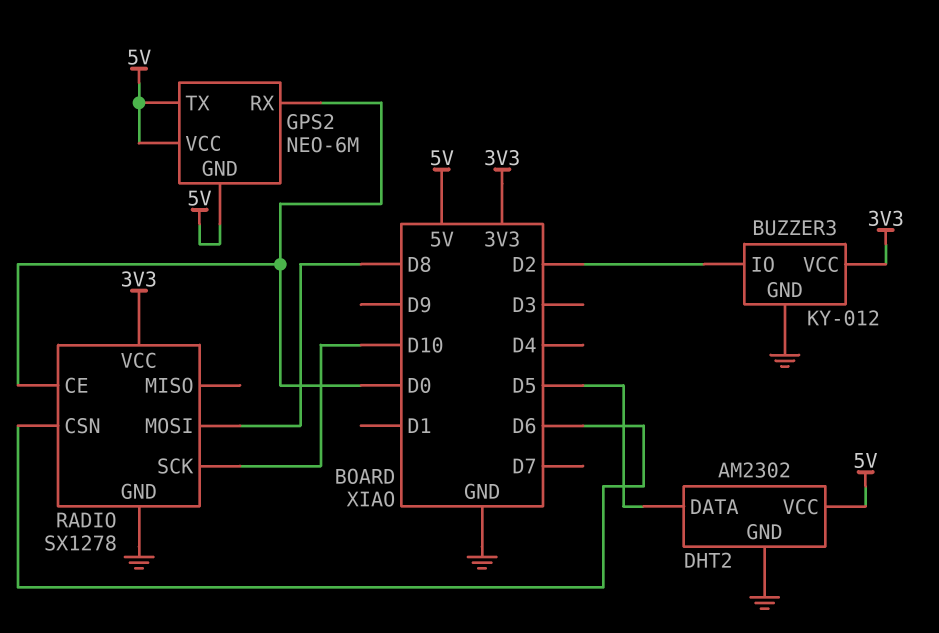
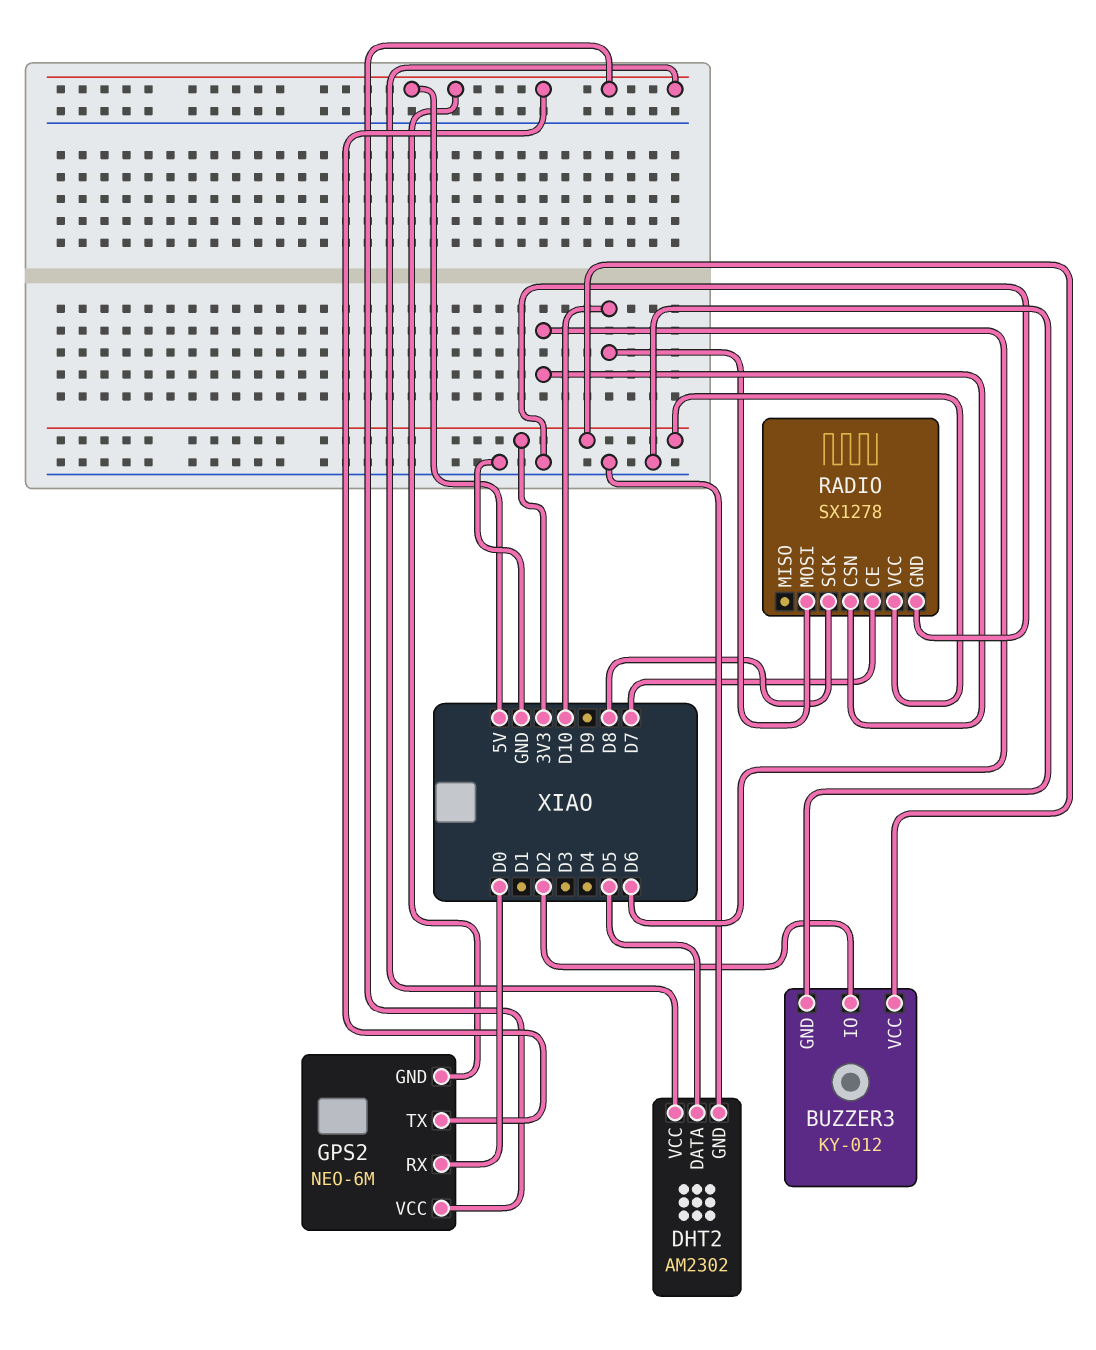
RADIO pin CE: D0 -> D7
RADIO pin MOSI: D8 -> D10
RADIO pin SCK: D10 -> D8

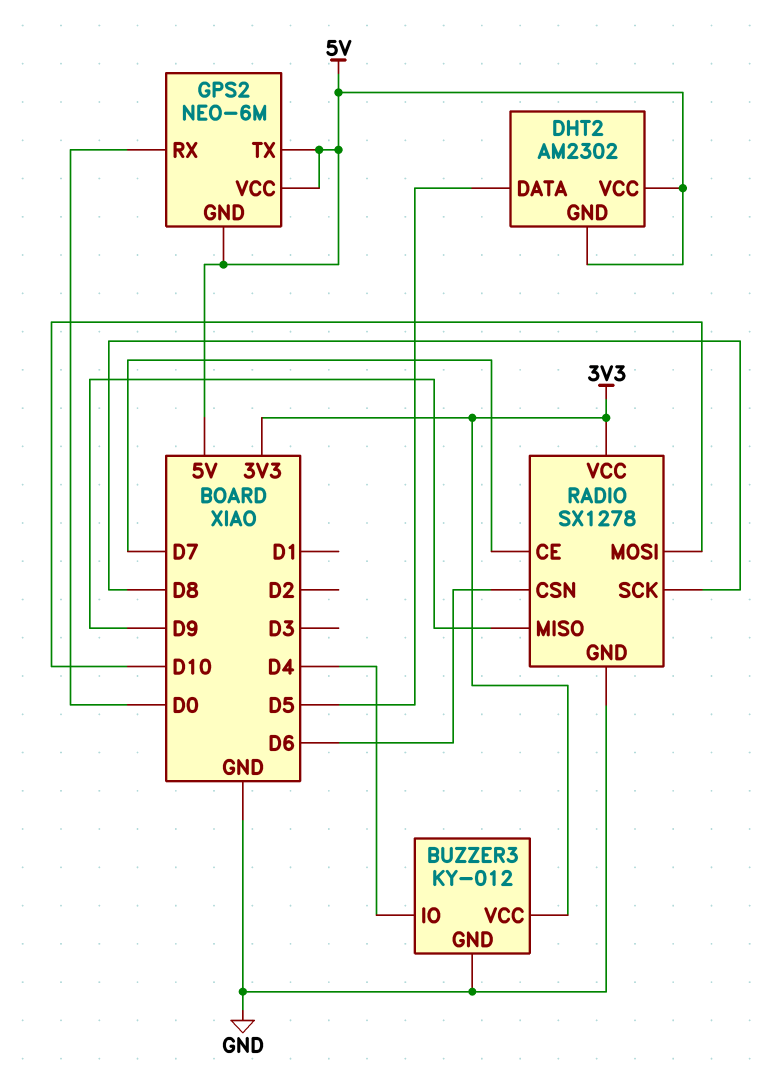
BUZZER3 pin IO: D2 -> D4
DHT2 pin GND: GND -> 5V
RADIO pin MISO: none -> D9

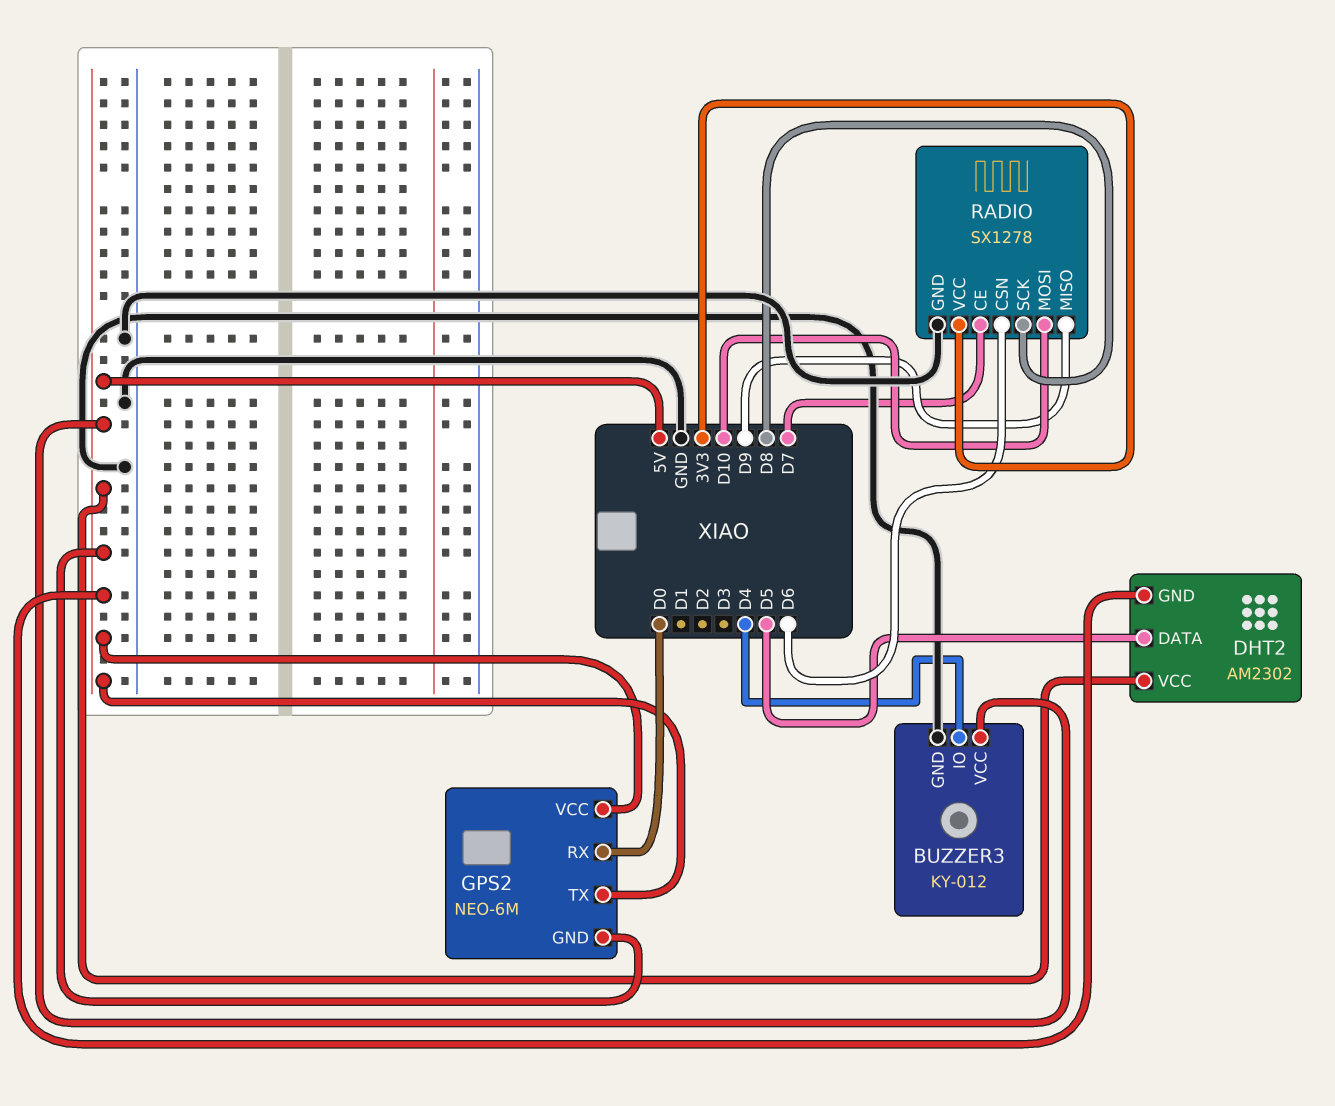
BUZZER3 pin VCC: 3V3 -> 5V

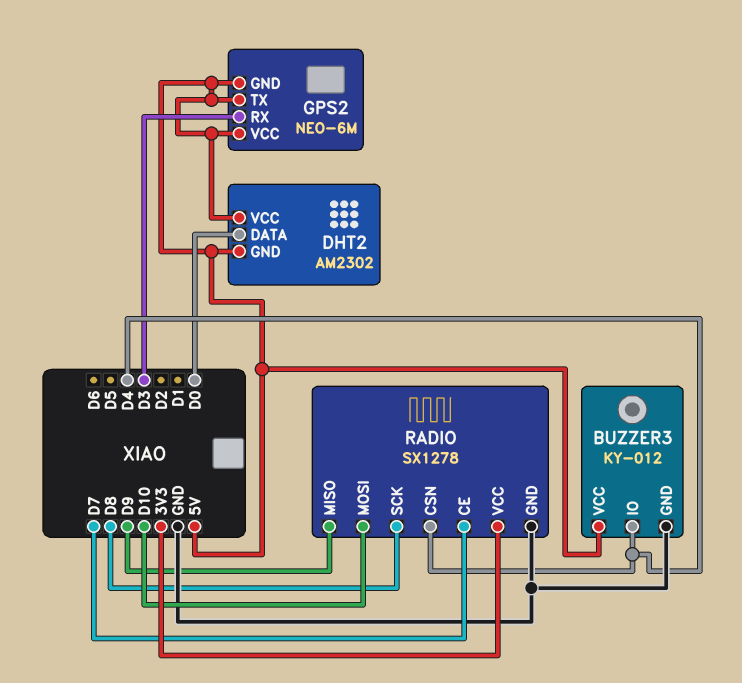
DHT2 pin DATA: D5 -> D0
GPS2 pin RX: D0 -> D3
RADIO pin CSN: D6 -> D4

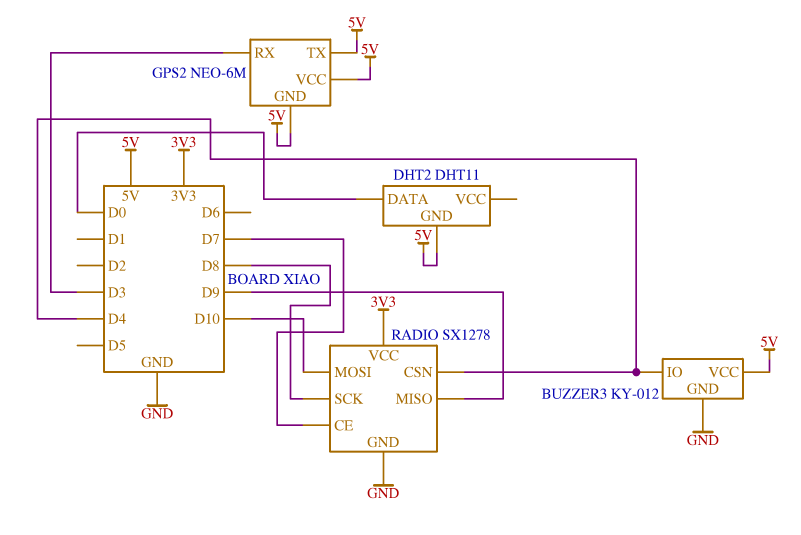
DHT2: AM2302 -> DHT11
DHT2 pin VCC: 5V -> none

